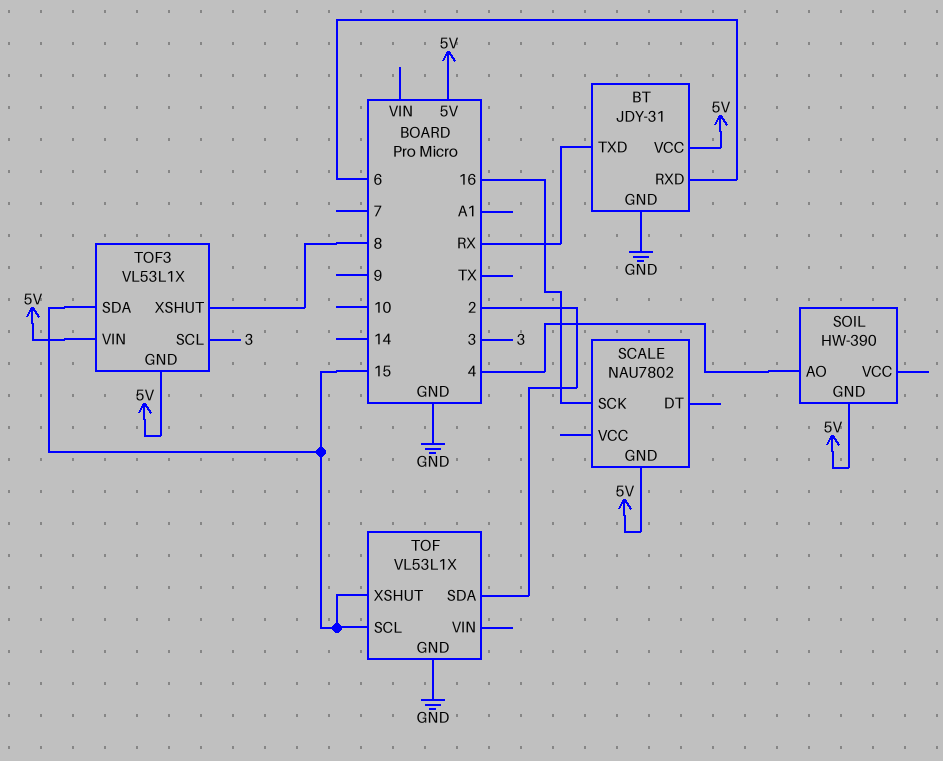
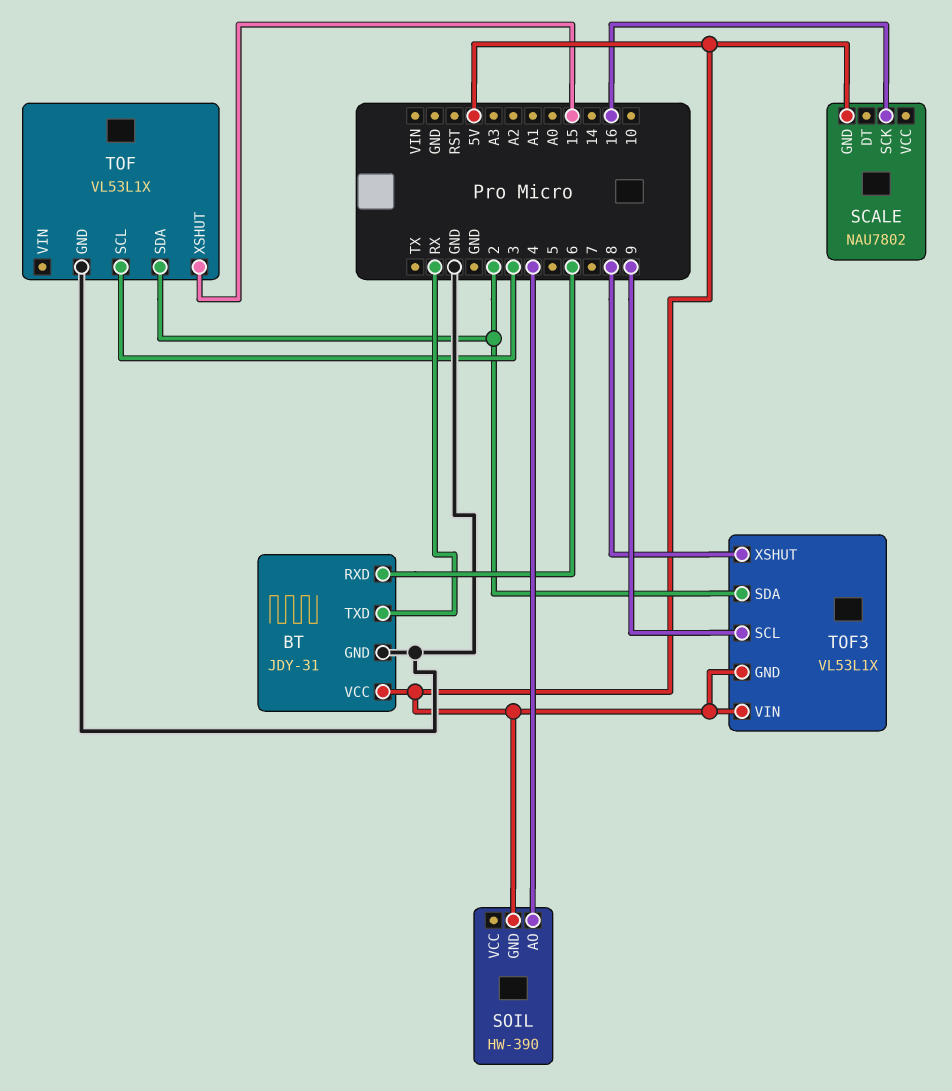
TOF pin SCL: 15 -> 3
TOF3 pin SCL: 3 -> 9
TOF3 pin SDA: 15 -> 2

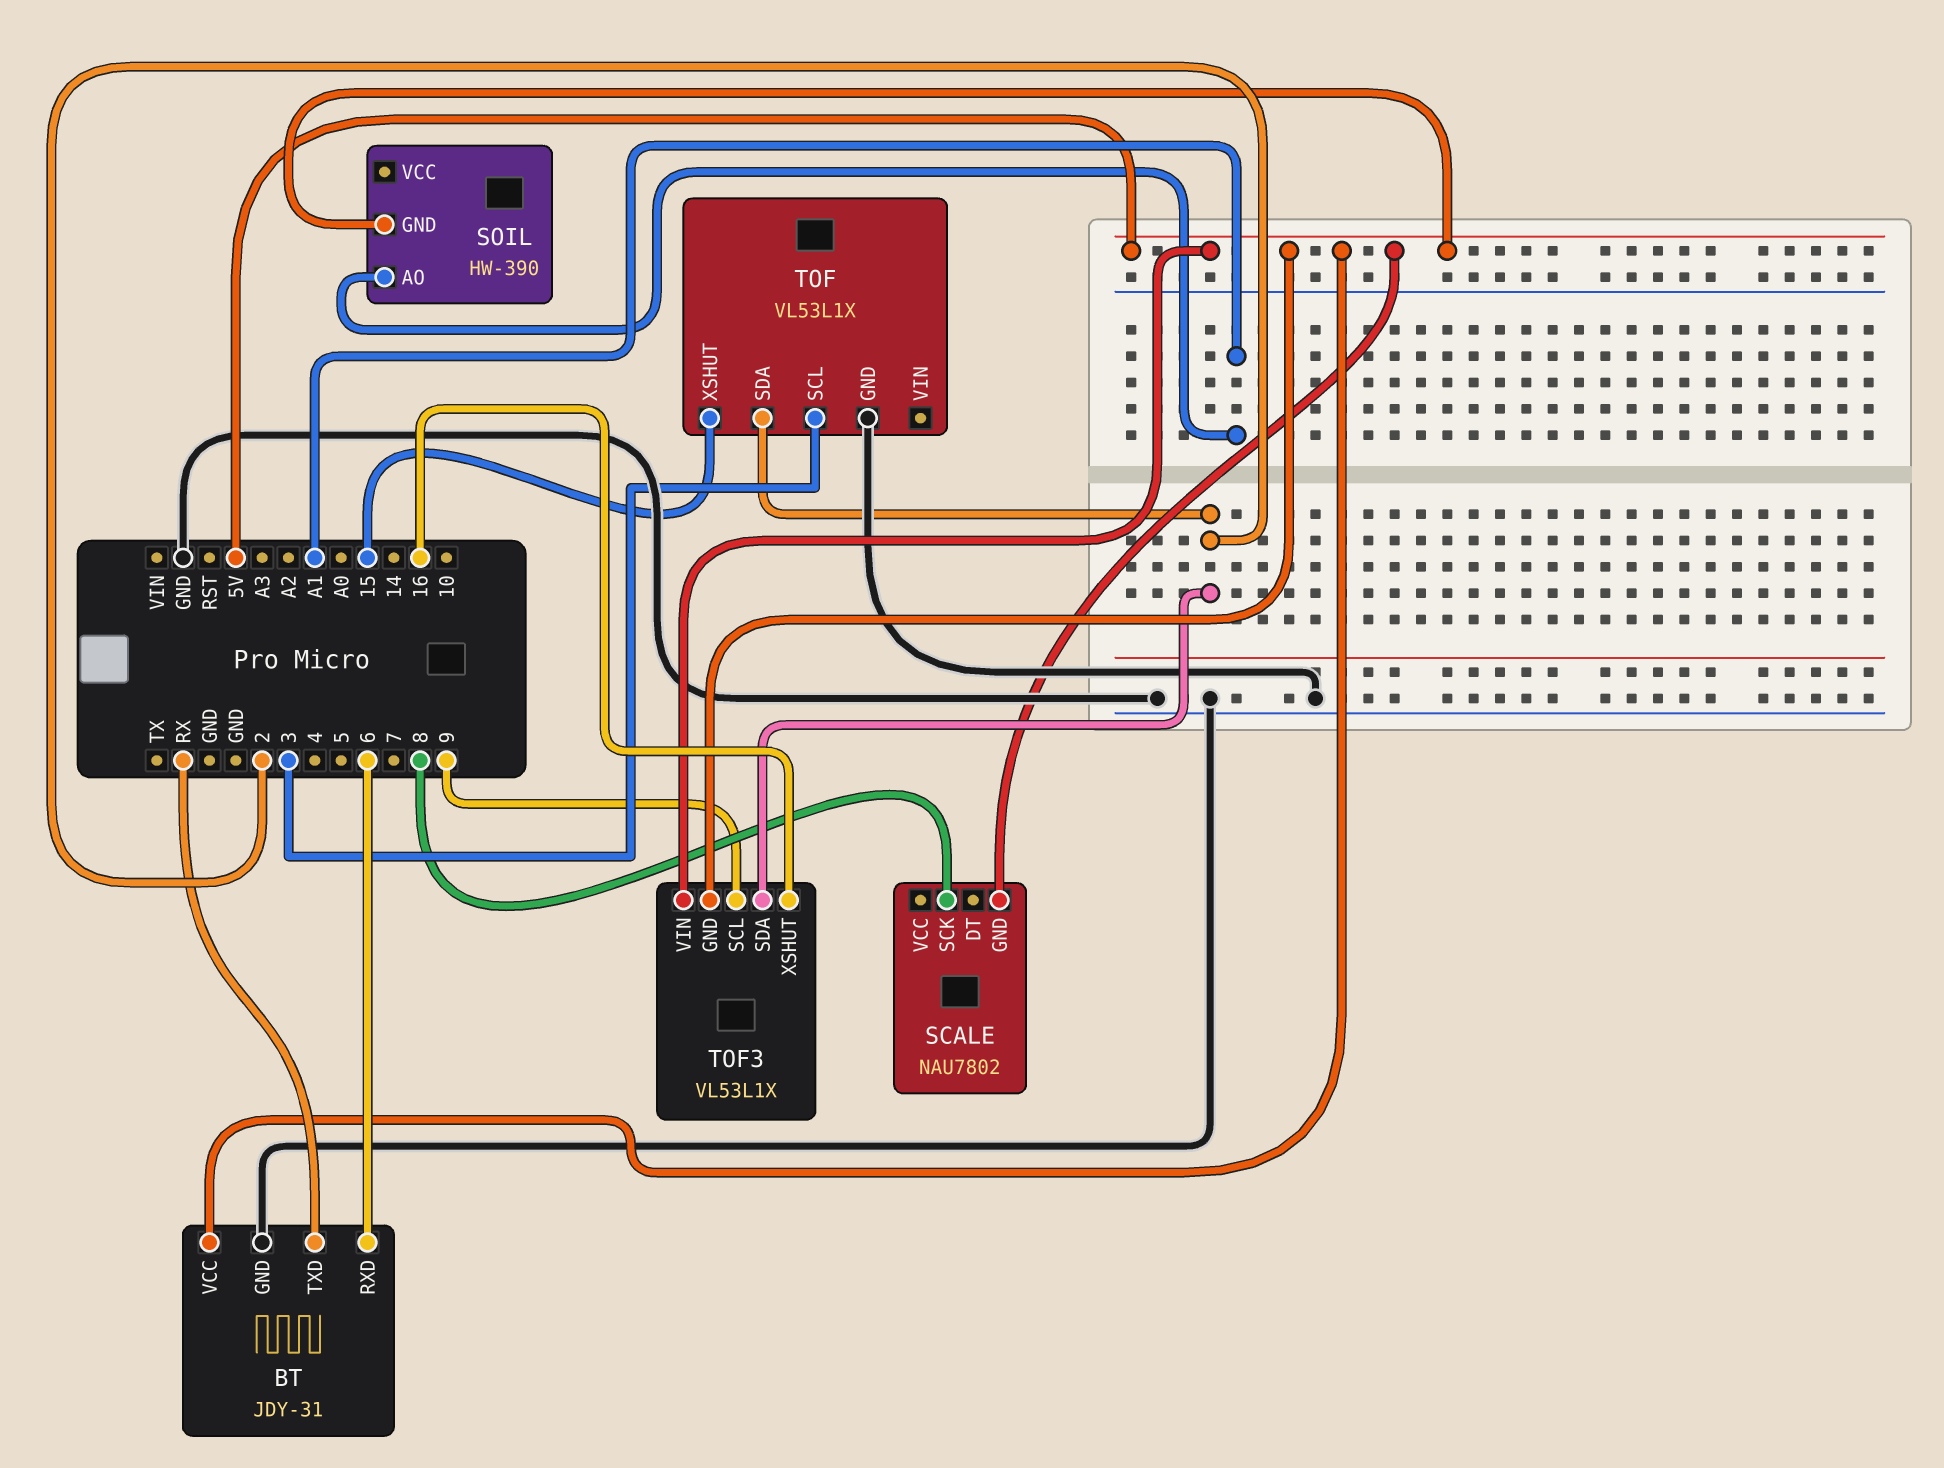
SCALE pin SCK: 16 -> 8
SOIL pin AO: 4 -> A1
TOF3 pin XSHUT: 8 -> 16

